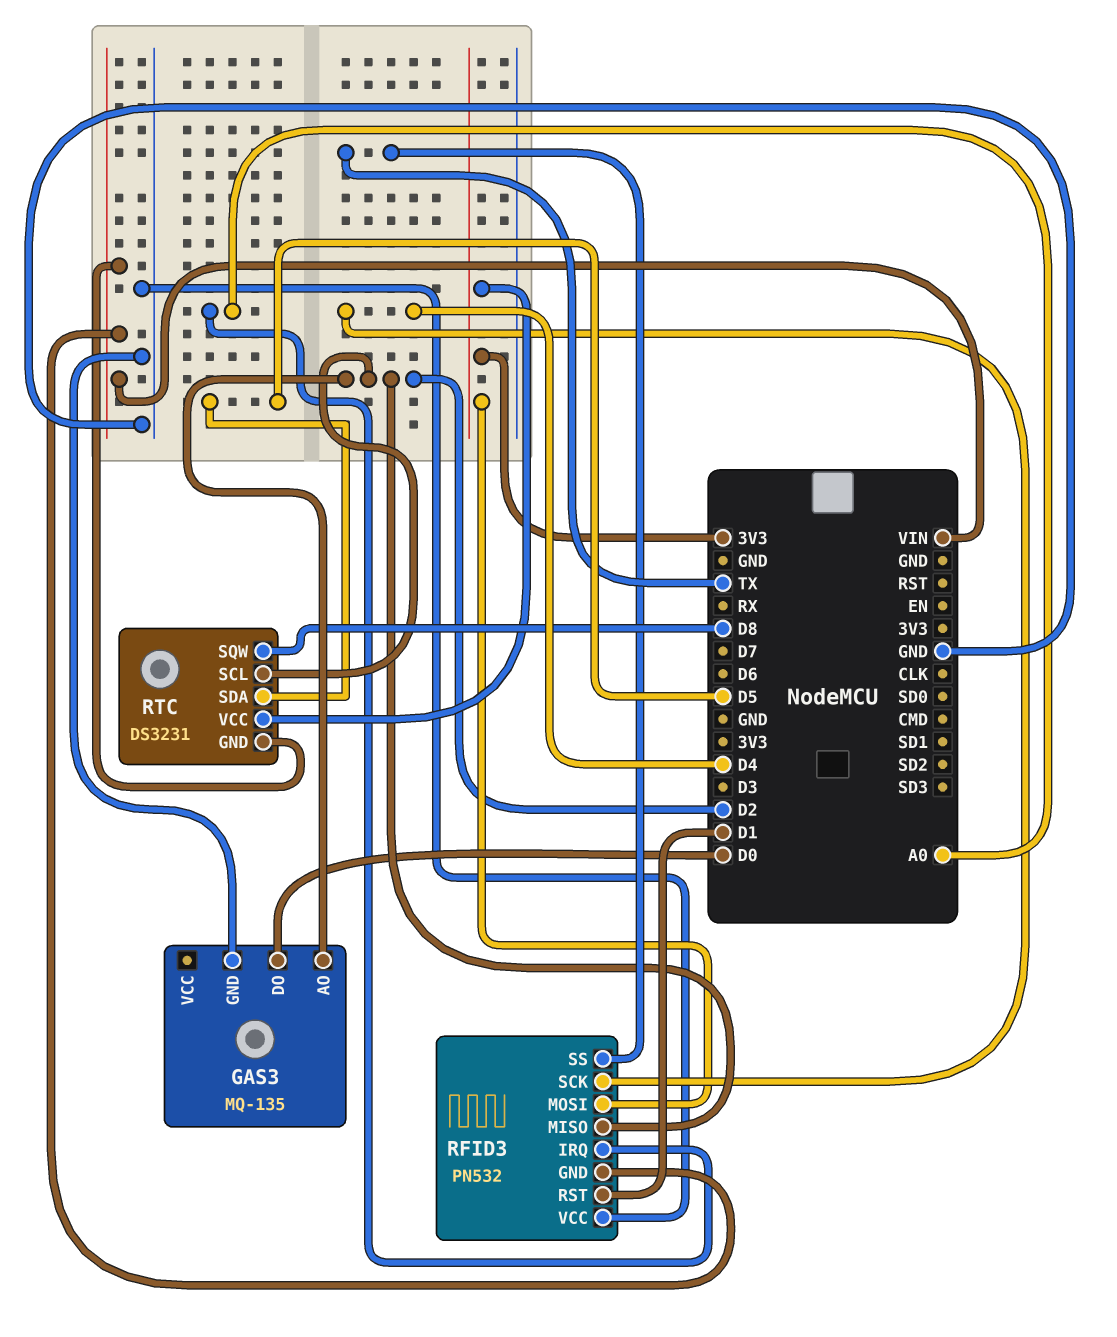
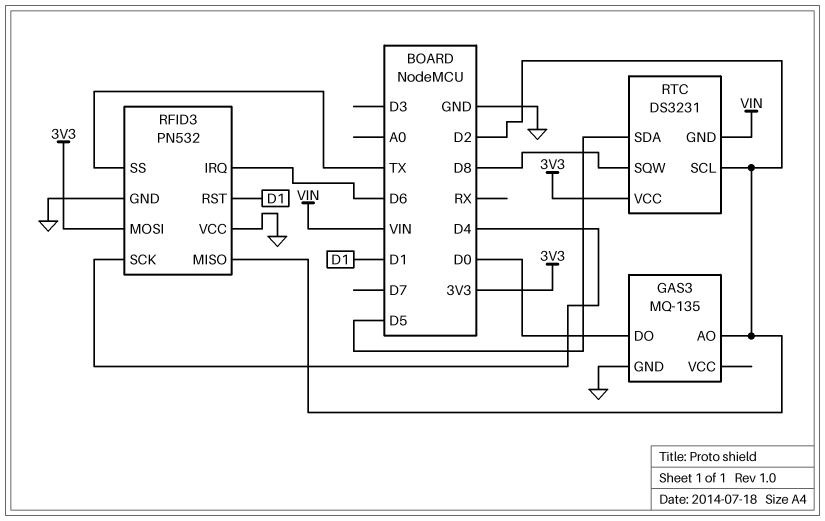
RFID3 pin GND: VIN -> GND
RFID3 pin IRQ: A0 -> D6

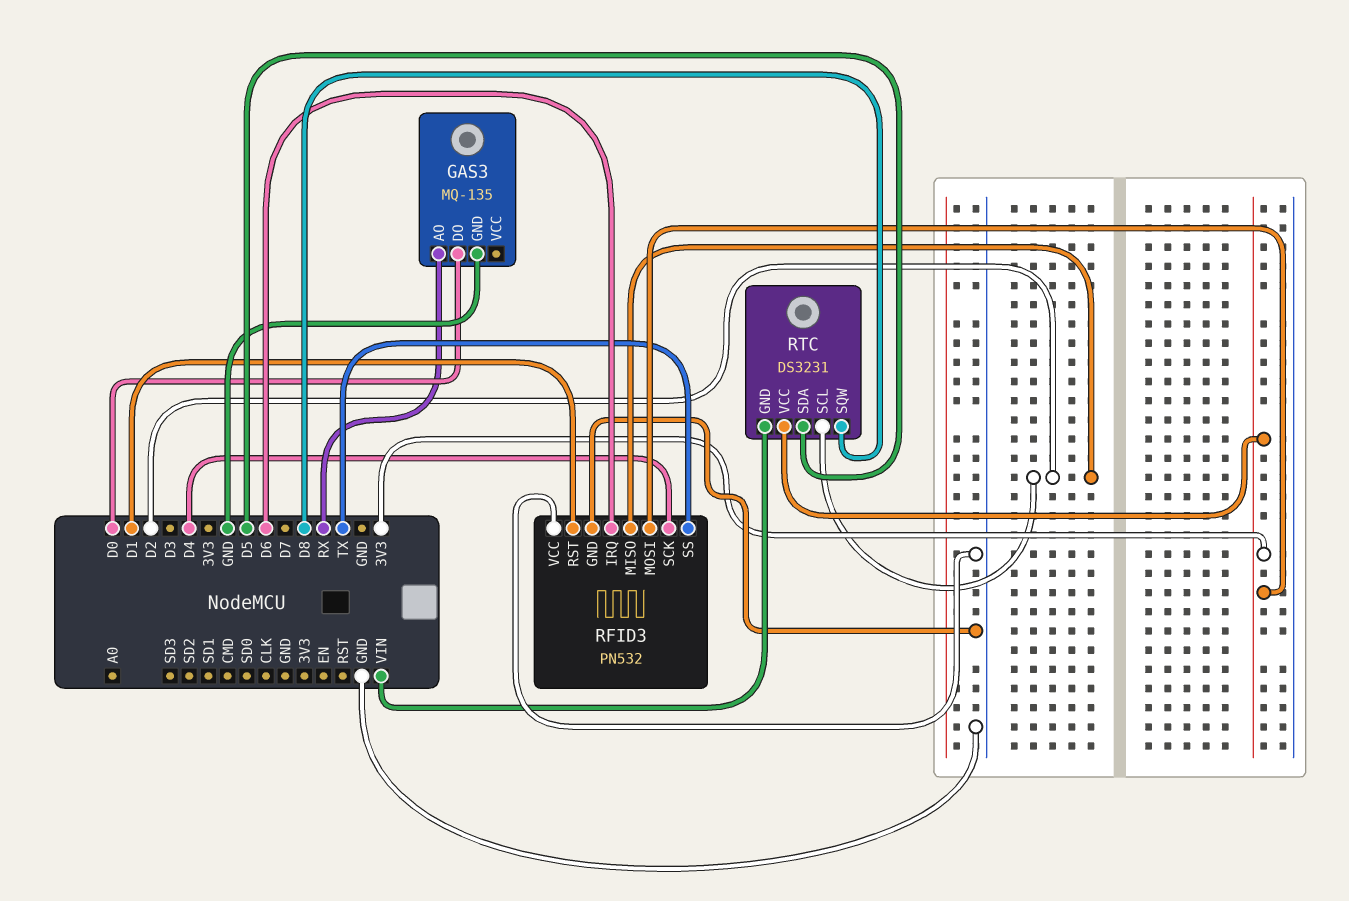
GAS3 pin AO: D2 -> RX

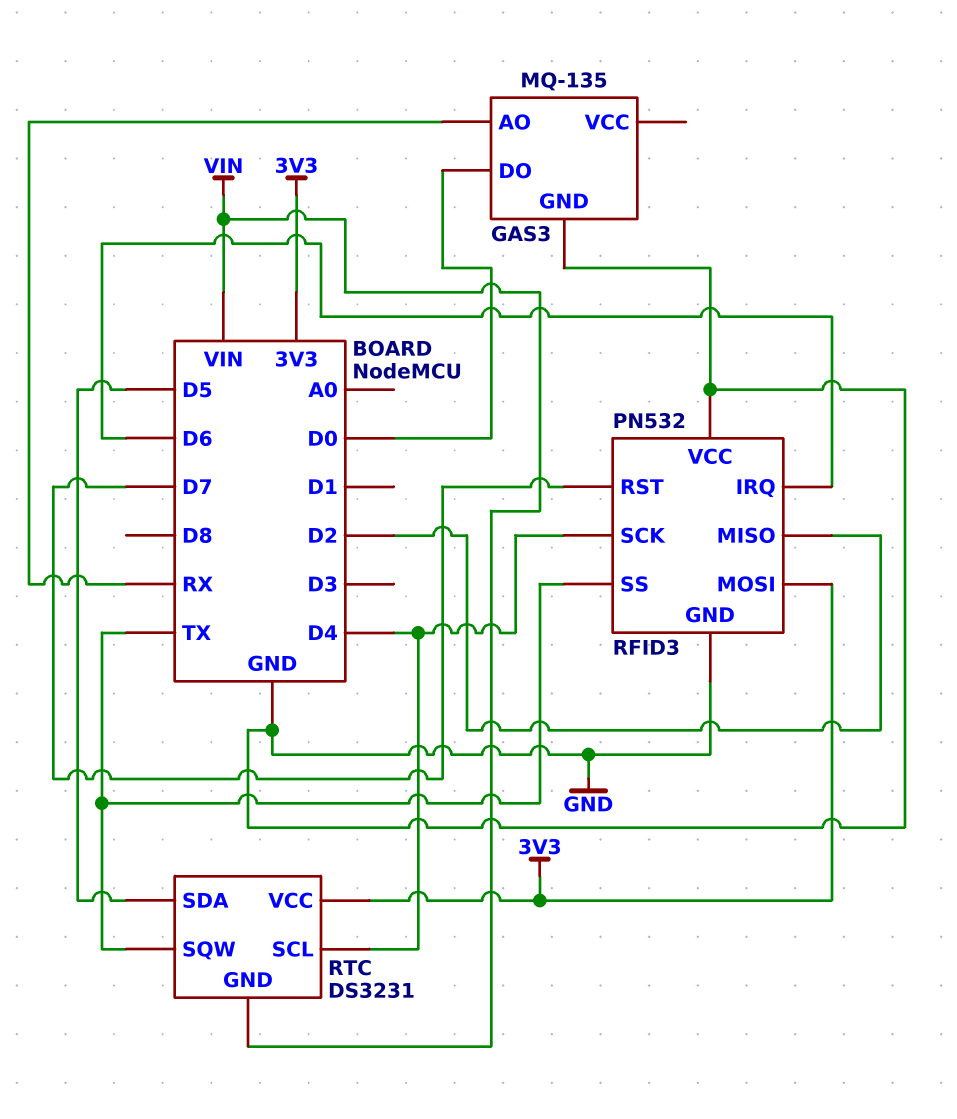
RFID3 pin RST: D1 -> D7
RTC pin SCL: D2 -> D4
RTC pin SQW: D8 -> TX

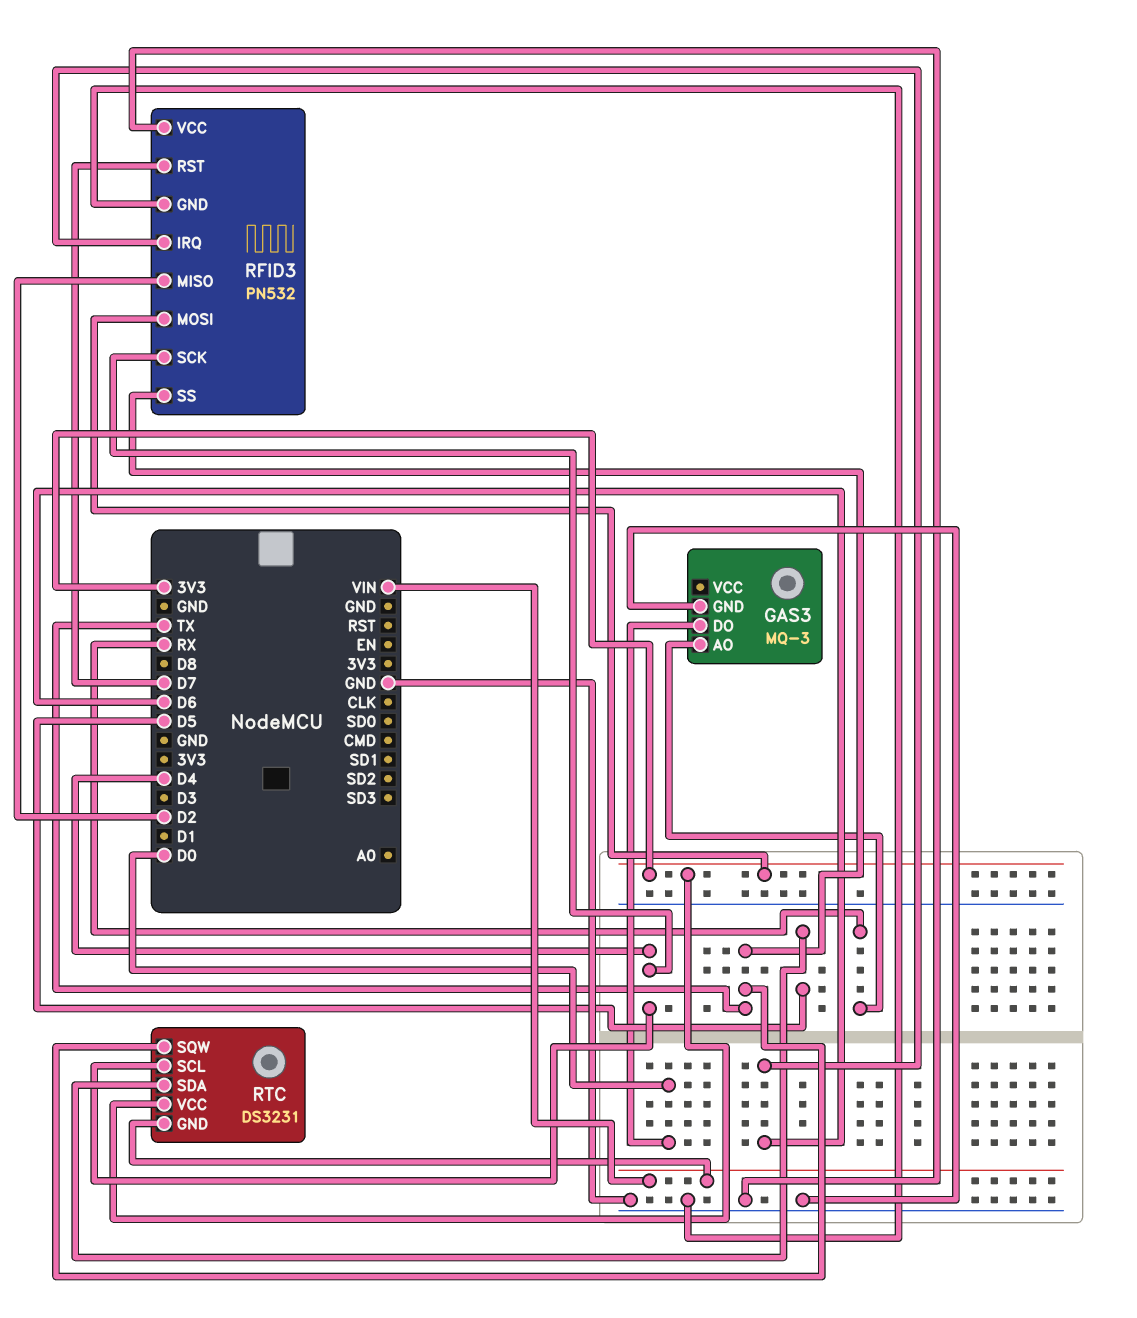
GAS3: MQ-135 -> MQ-3

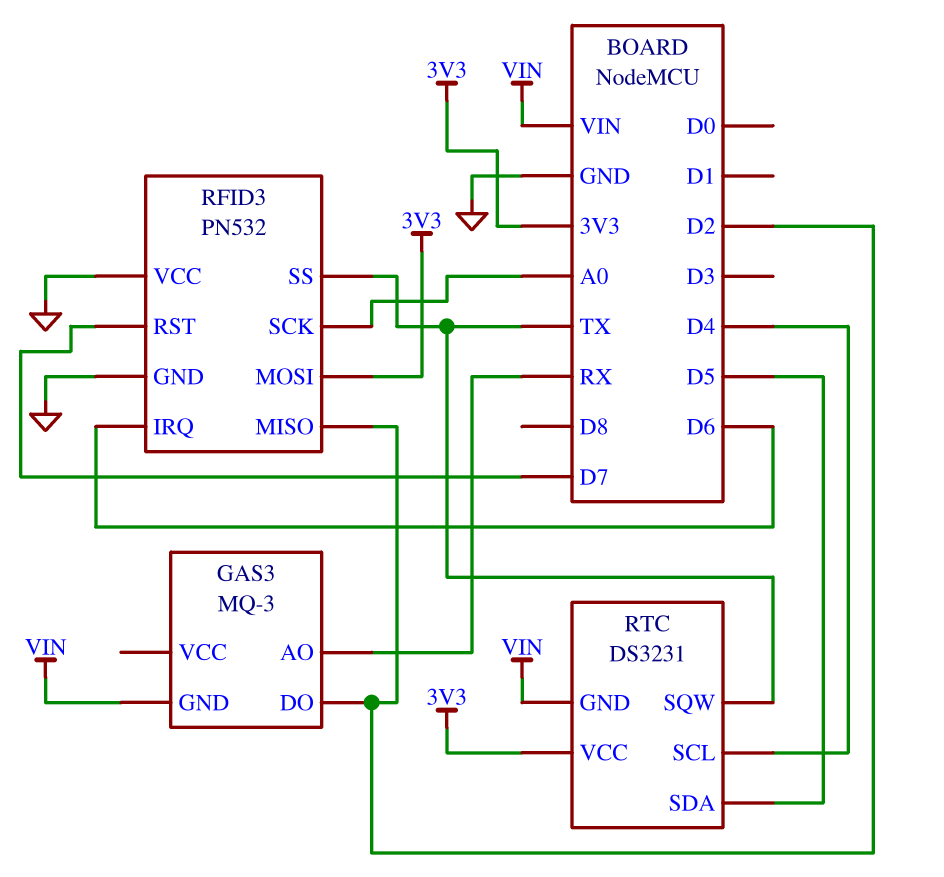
GAS3 pin DO: D0 -> D2
GAS3 pin GND: GND -> VIN
RFID3 pin SCK: D4 -> A0

